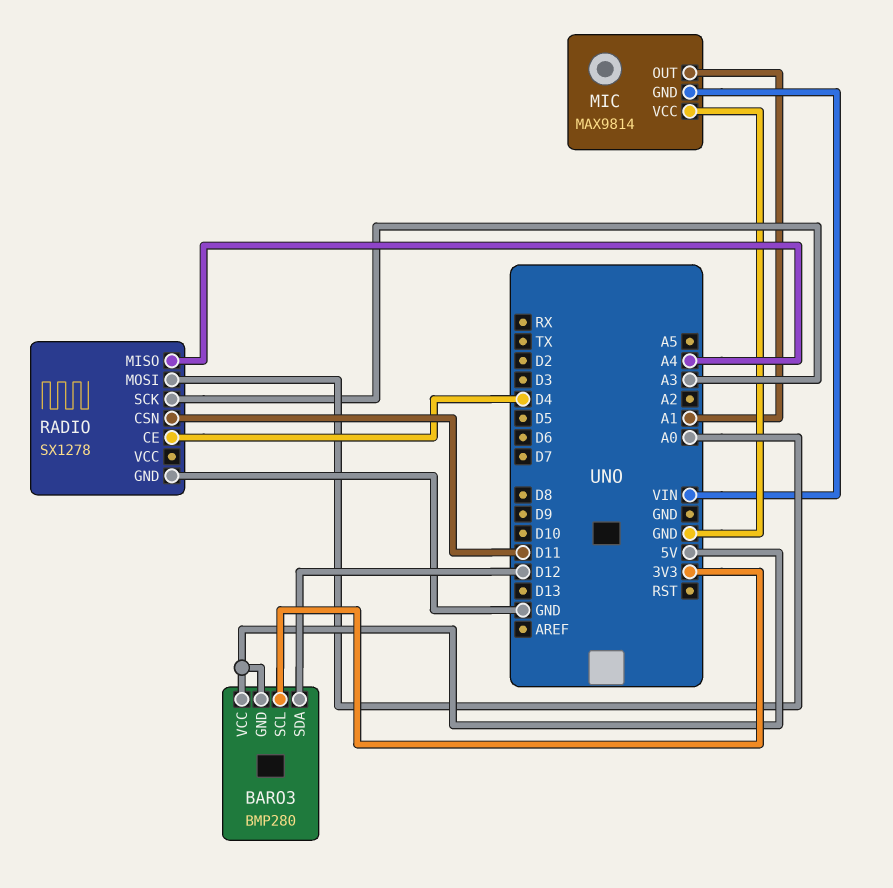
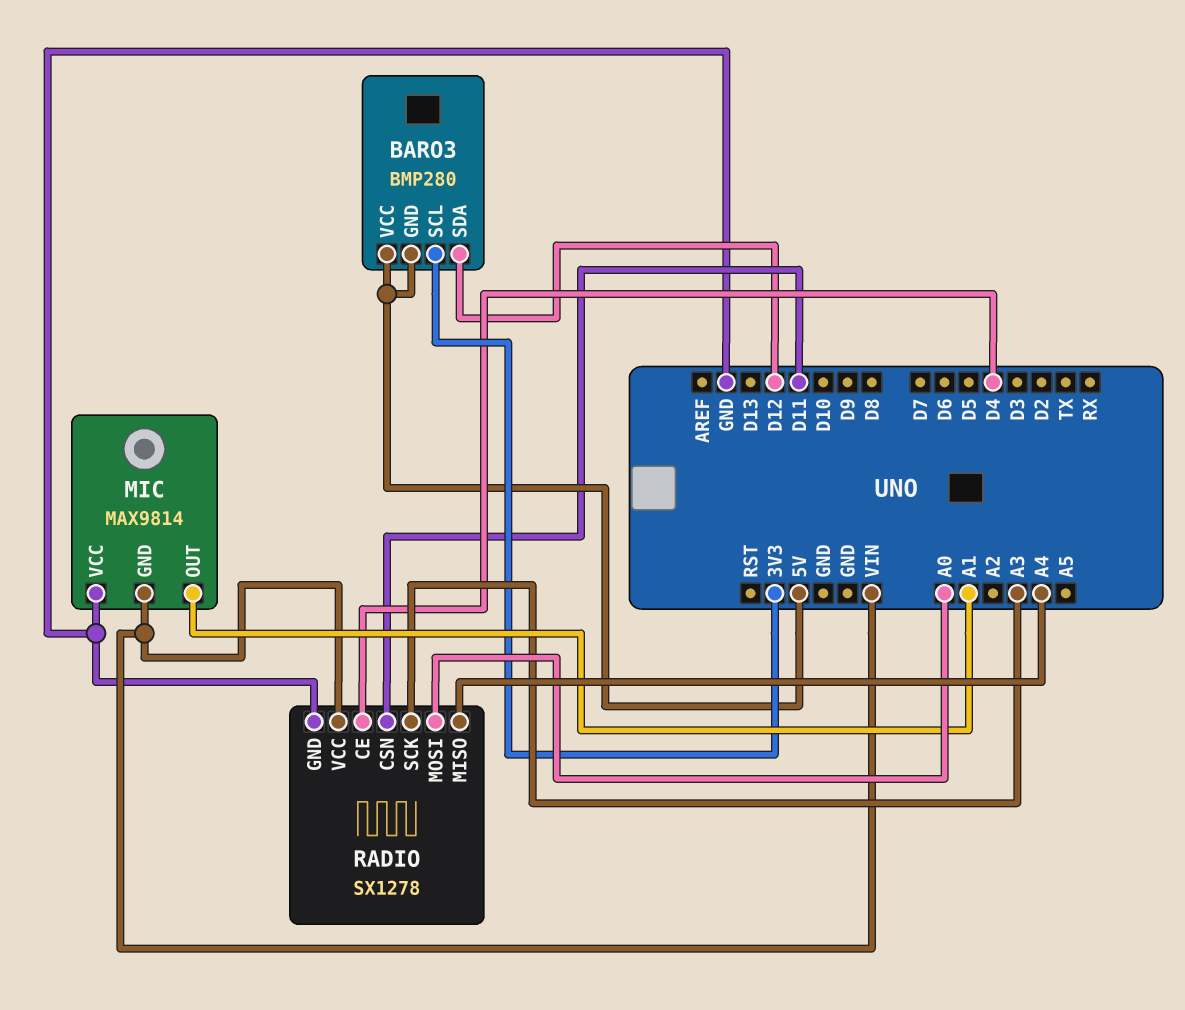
RADIO pin VCC: none -> VIN

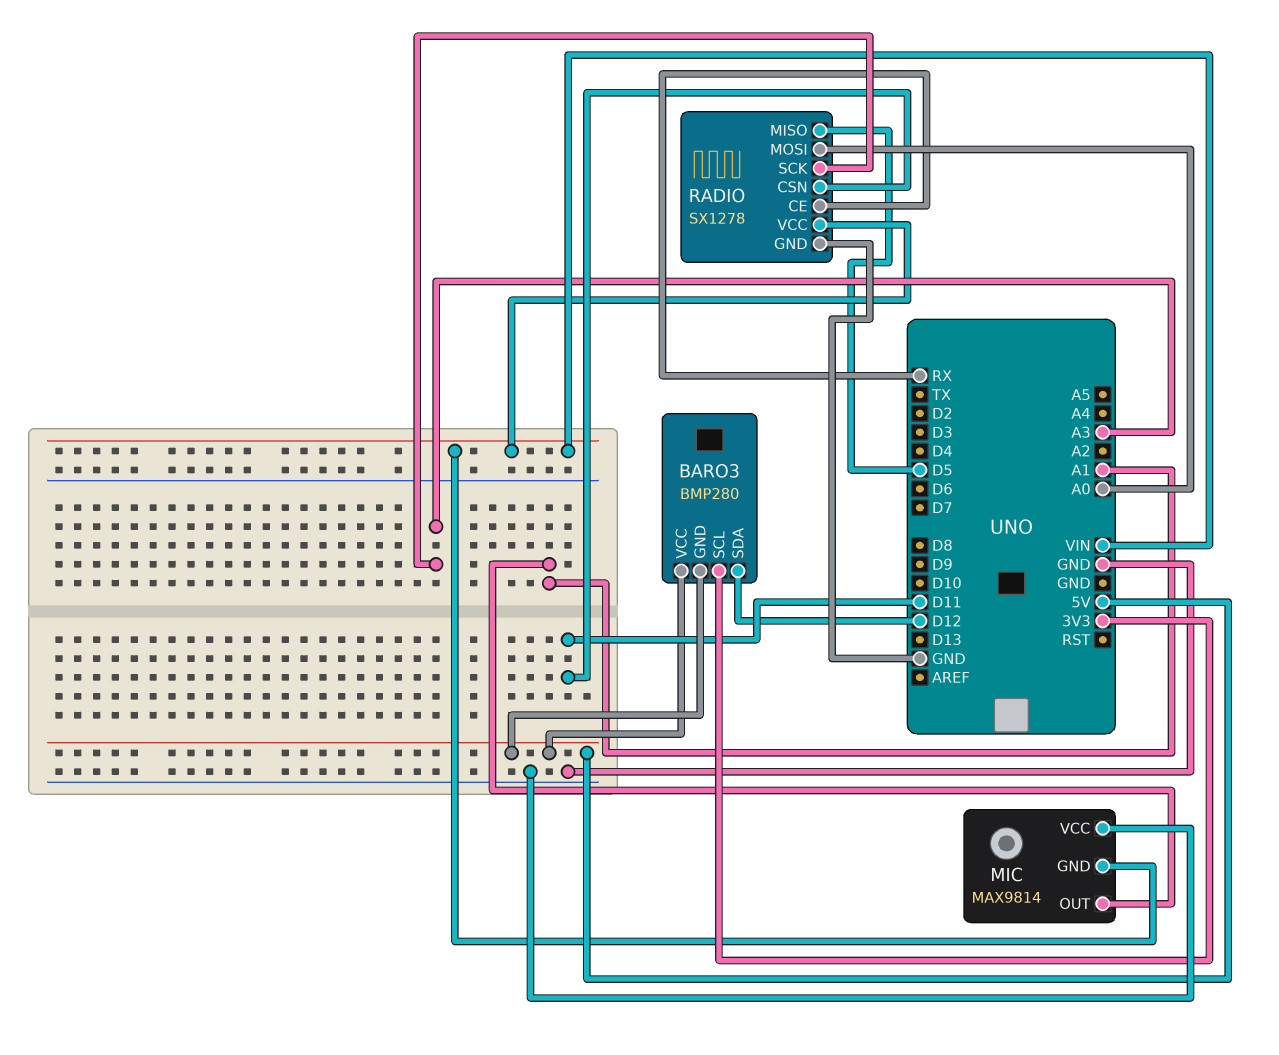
RADIO pin CE: D4 -> RX
RADIO pin MISO: A4 -> D5

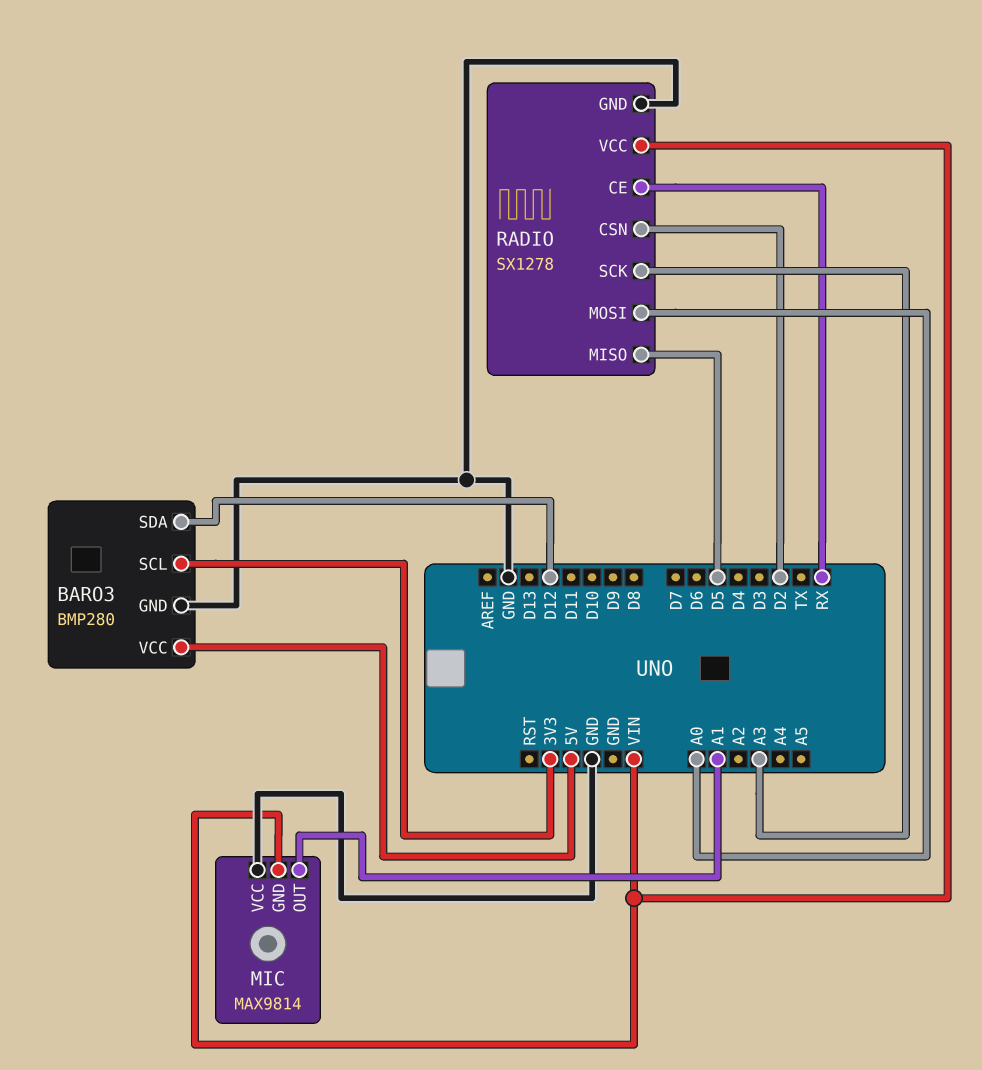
BARO3 pin GND: 5V -> GND
RADIO pin CSN: D11 -> D2

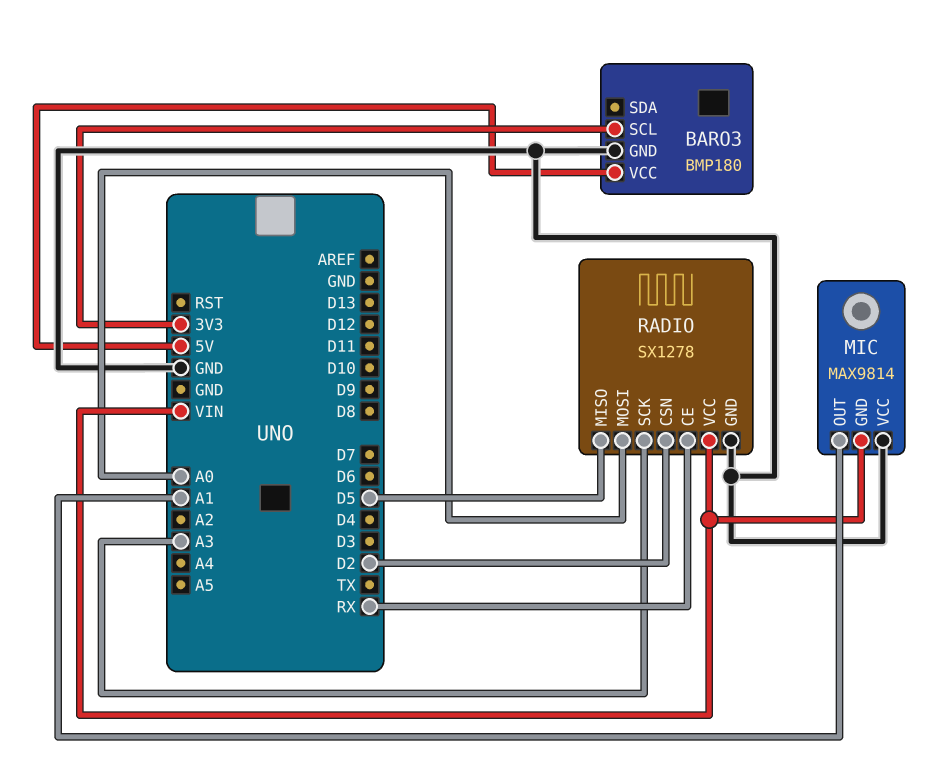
BARO3: BMP280 -> BMP180
BARO3 pin SDA: D12 -> none

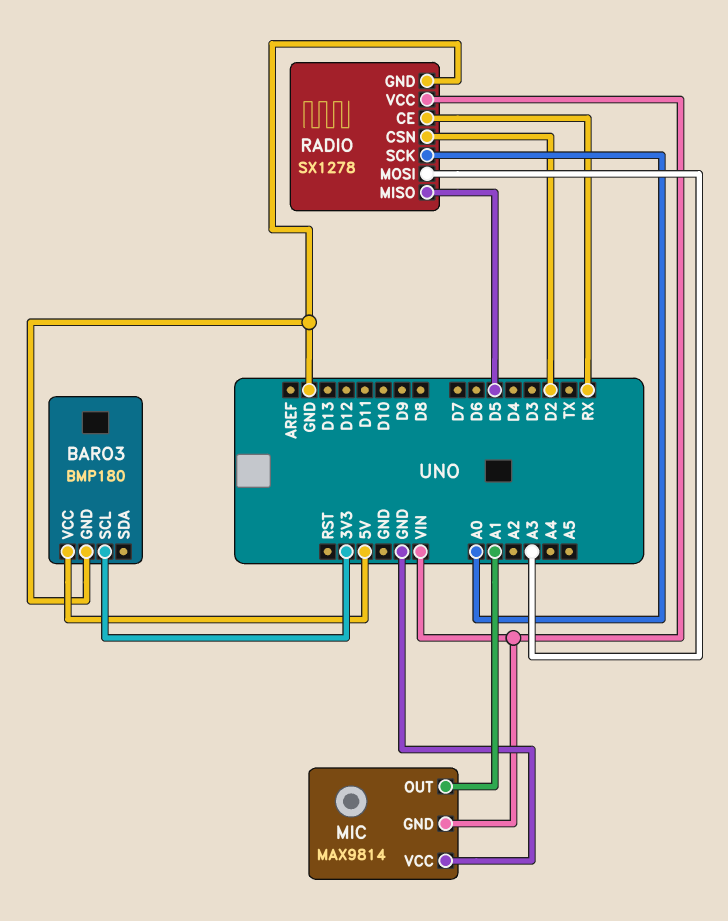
RADIO pin MOSI: A0 -> A3
RADIO pin SCK: A3 -> A0

